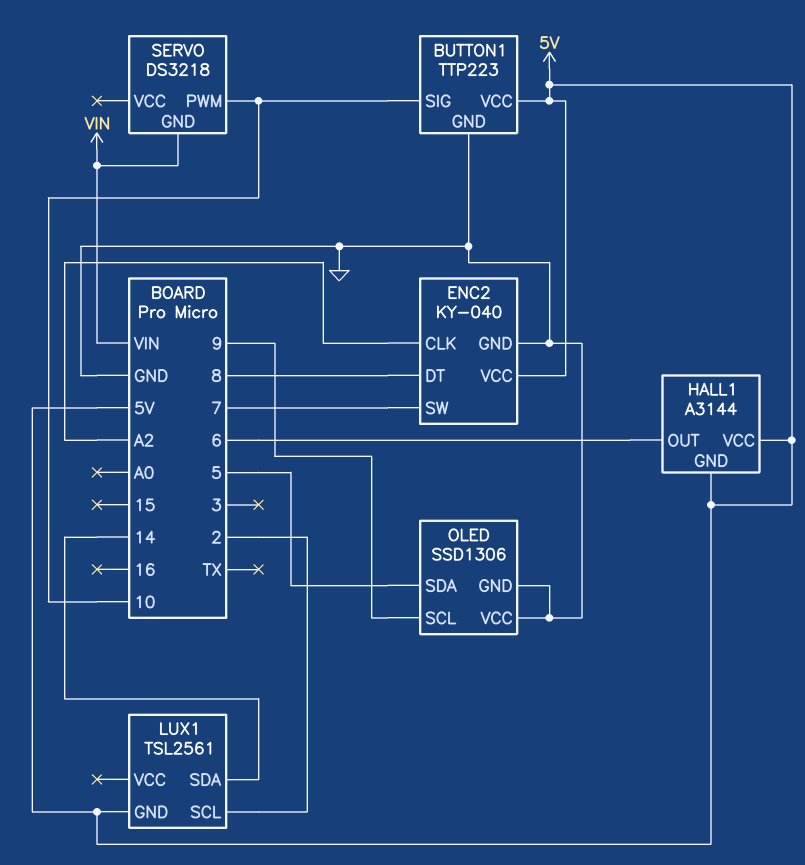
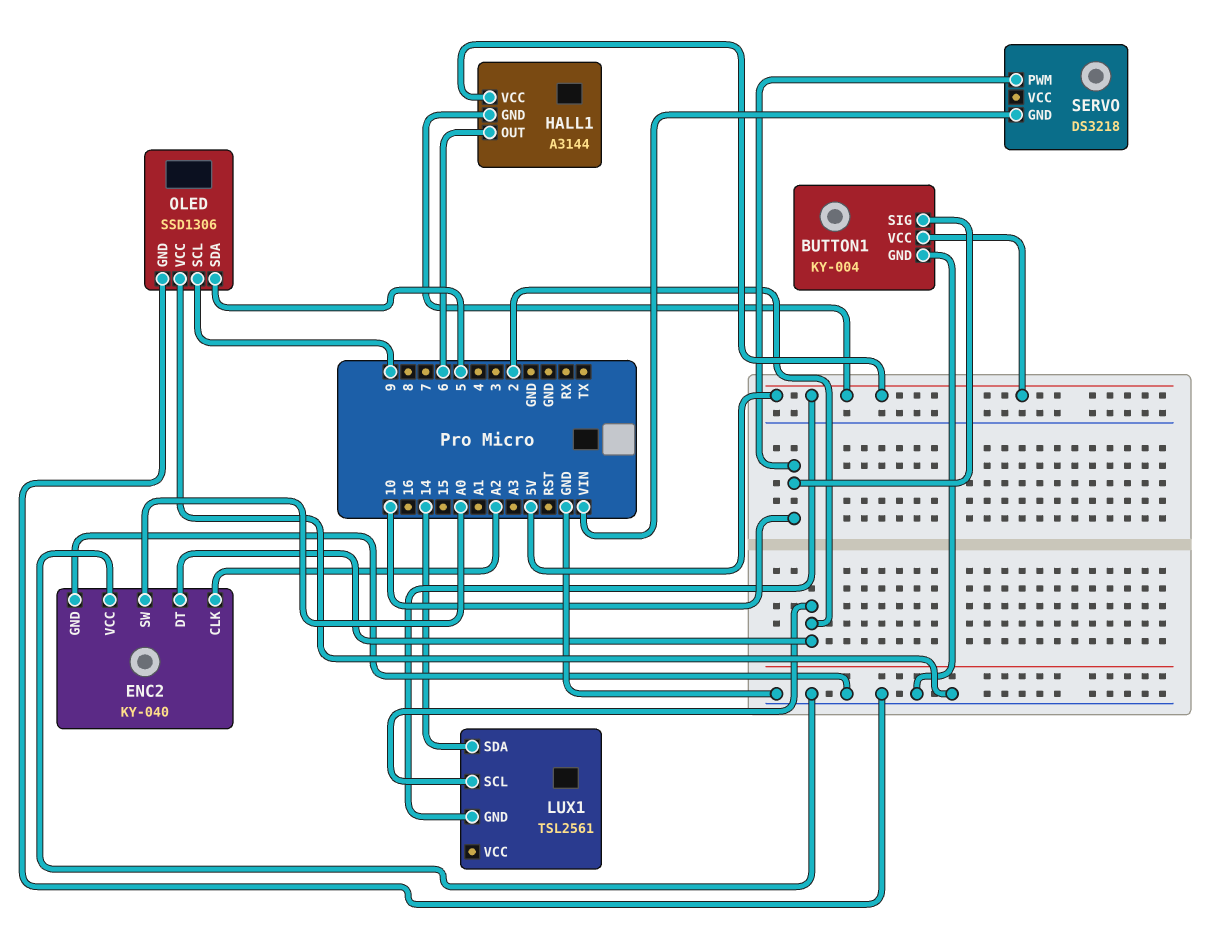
BUTTON1: TTP223 -> KY-004
ENC2 pin DT: 8 -> 2
ENC2 pin SW: 7 -> A0
ENC2 pin VCC: 5V -> GND

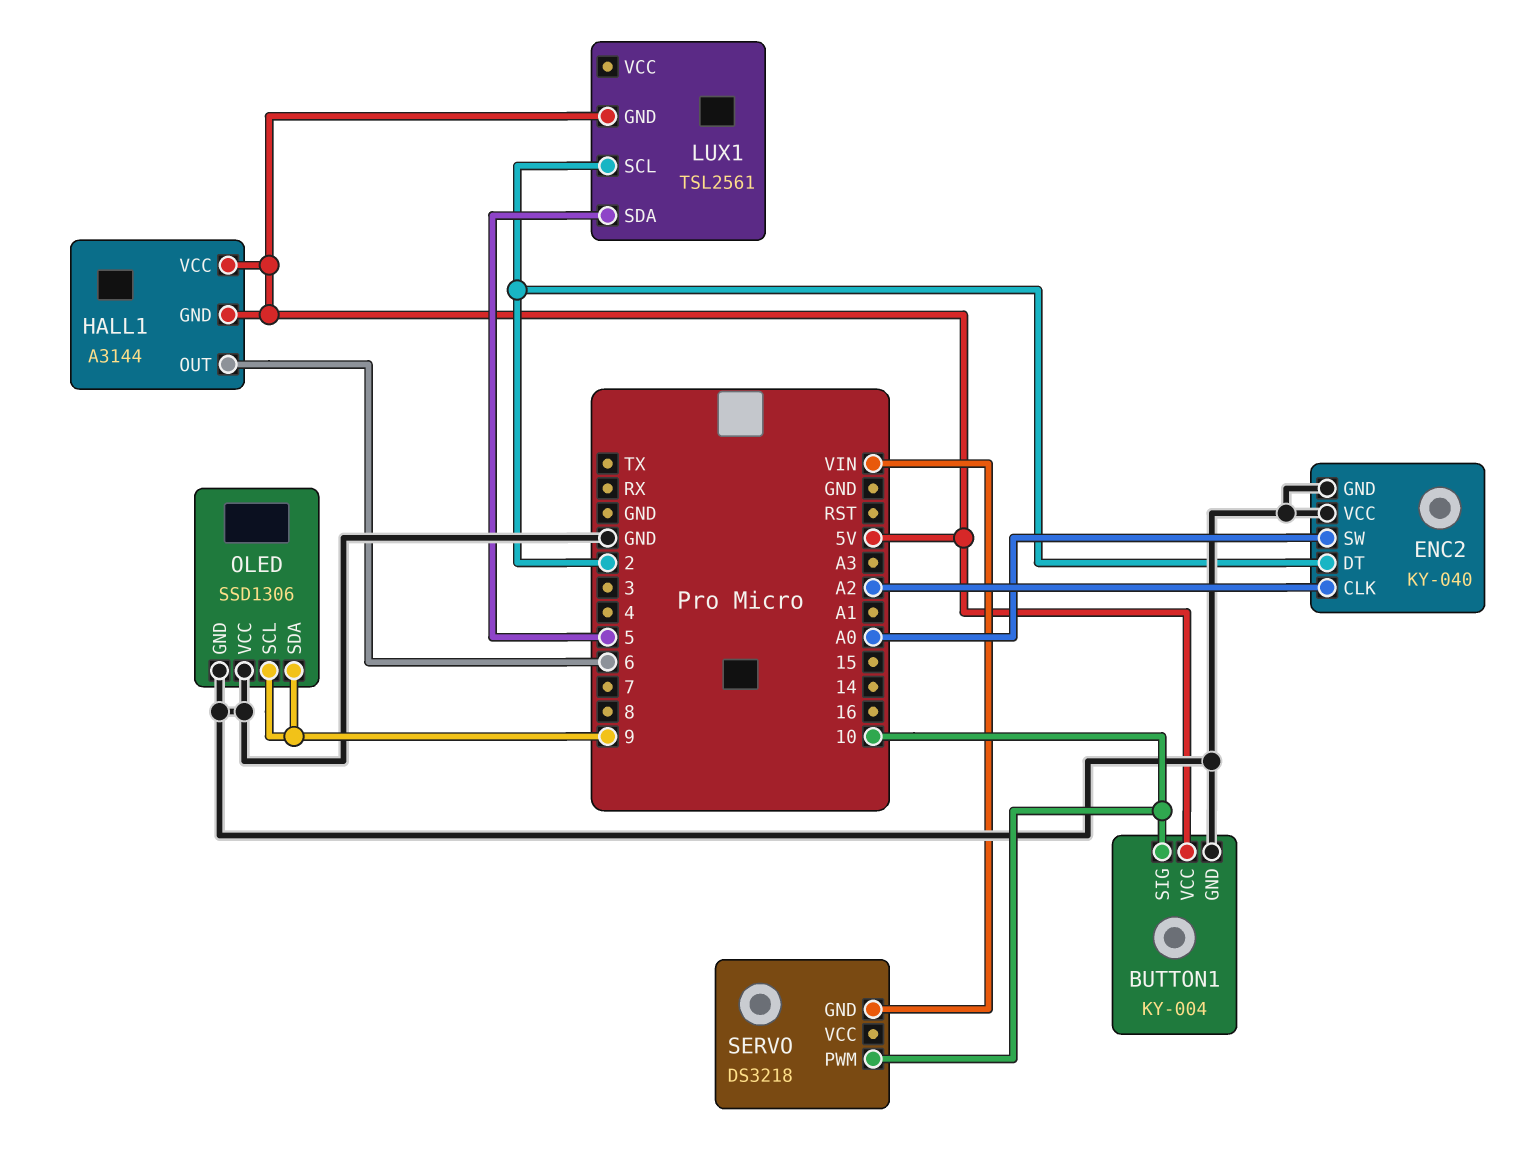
LUX1 pin SDA: 14 -> 5
OLED pin SDA: 5 -> 9

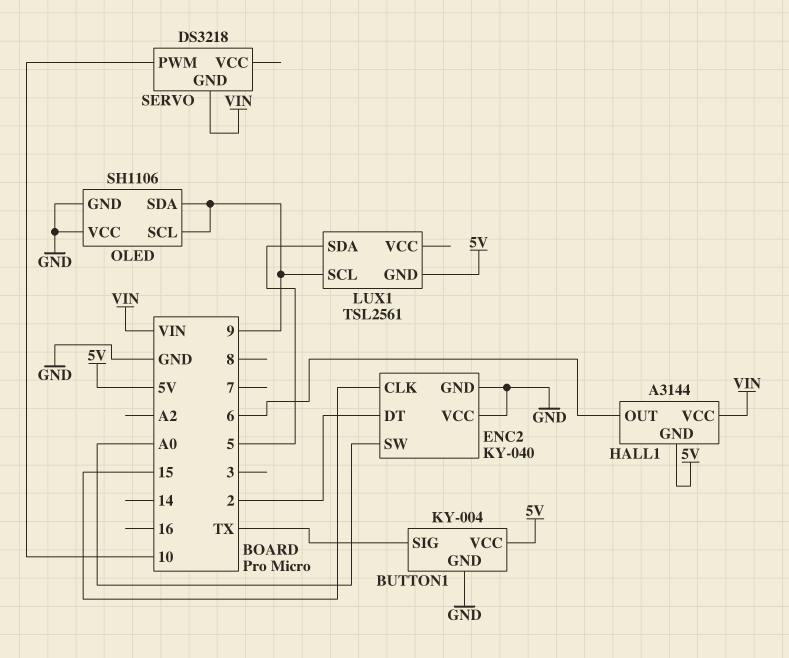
BUTTON1 pin SIG: 10 -> TX
ENC2 pin CLK: A2 -> 15
HALL1 pin VCC: 5V -> VIN
LUX1 pin SCL: 2 -> 9
OLED: SSD1306 -> SH1106

